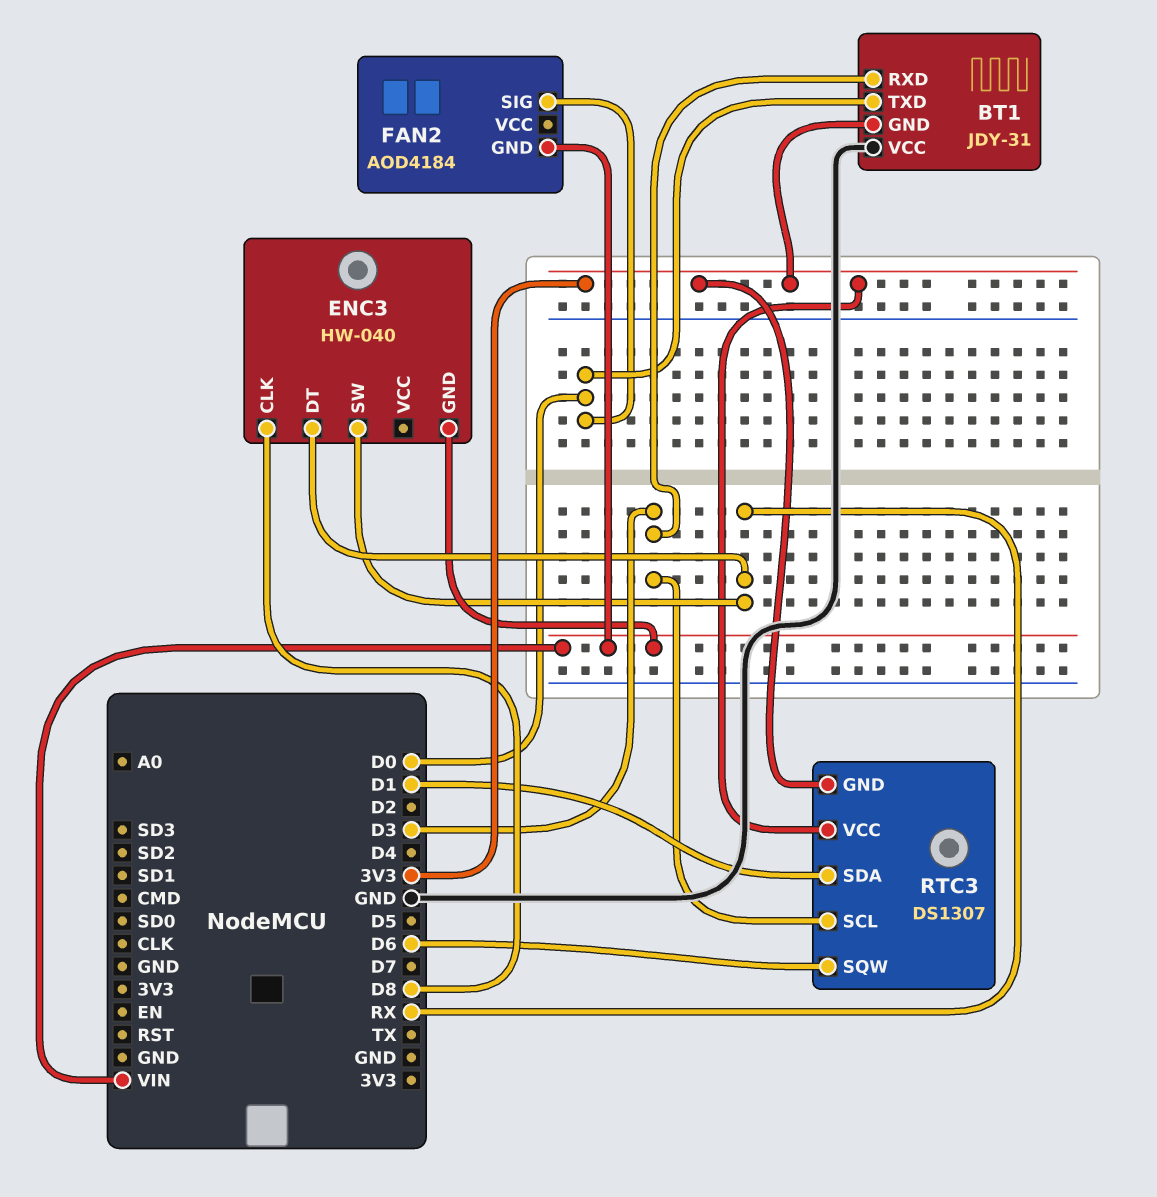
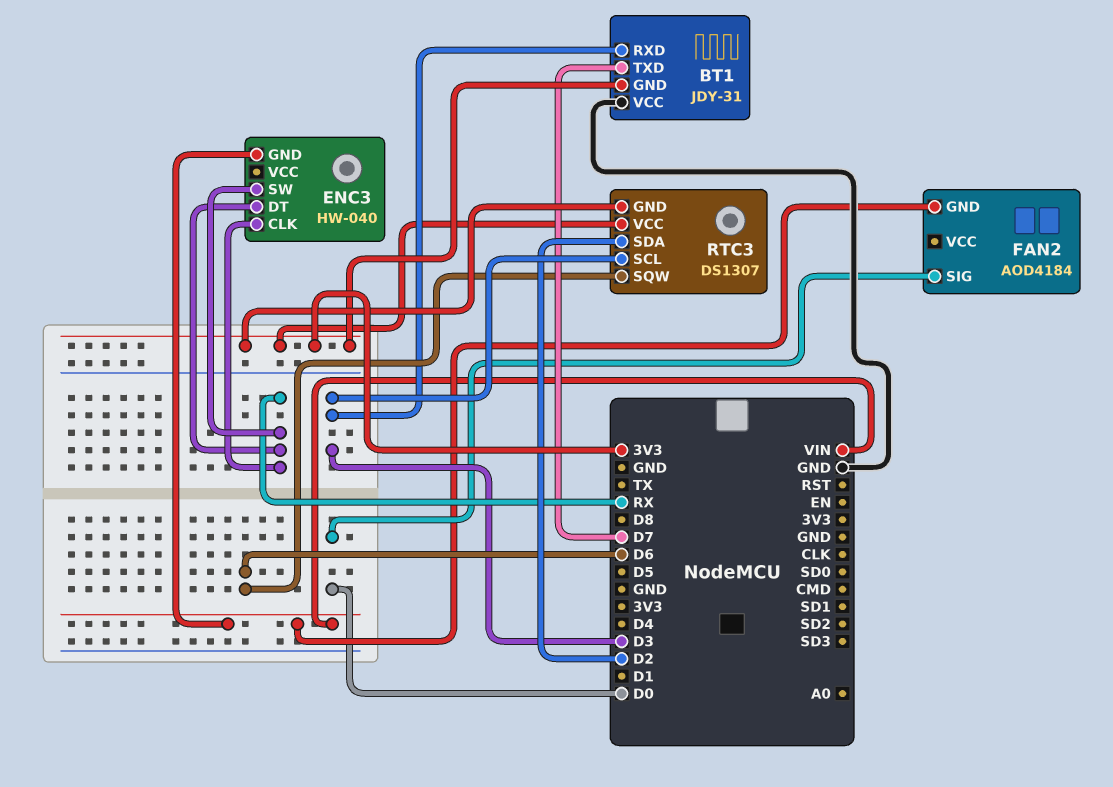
BT1 pin TXD: D0 -> D7
ENC3 pin CLK: D8 -> RX
RTC3 pin SDA: D1 -> D2

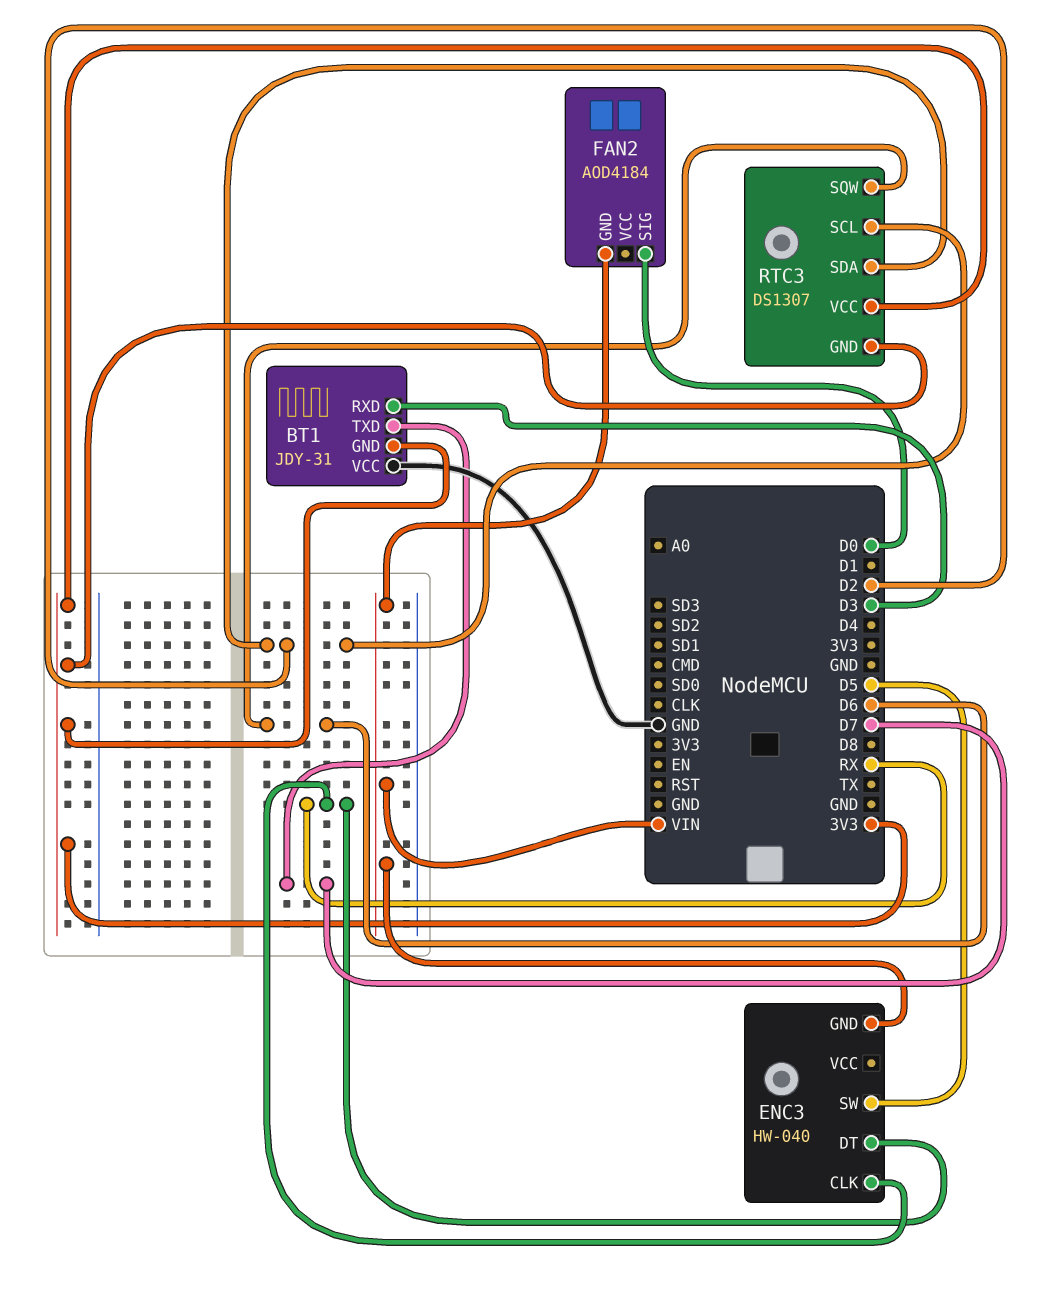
ENC3 pin SW: RX -> D5
RTC3 pin SCL: D3 -> D2

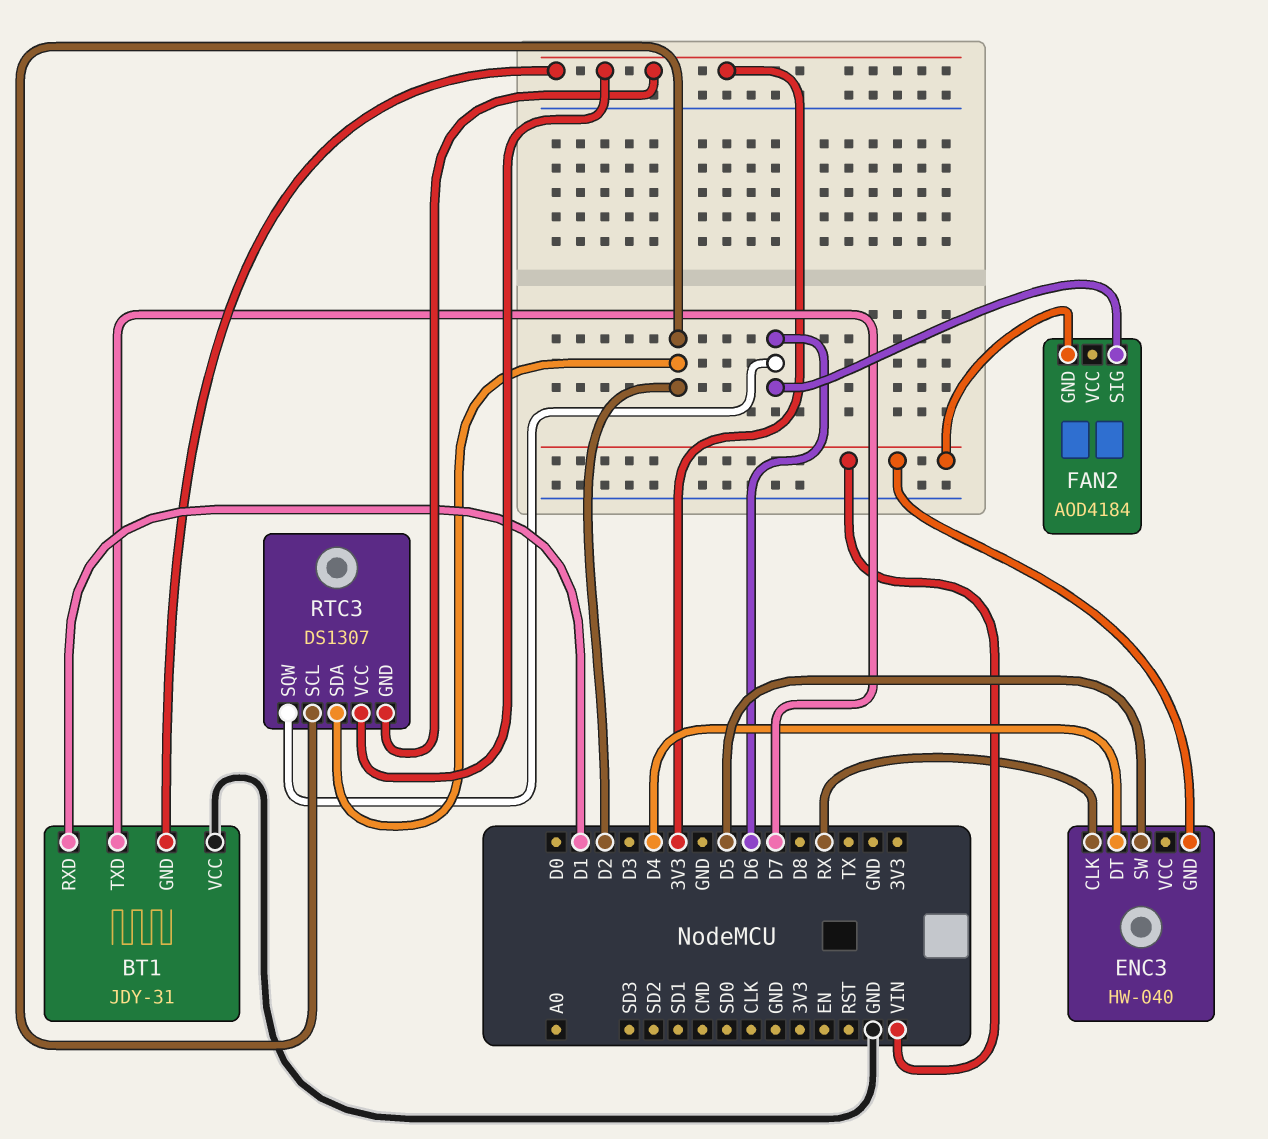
BT1 pin RXD: D3 -> D1
ENC3 pin DT: RX -> D4
FAN2 pin SIG: D0 -> D6

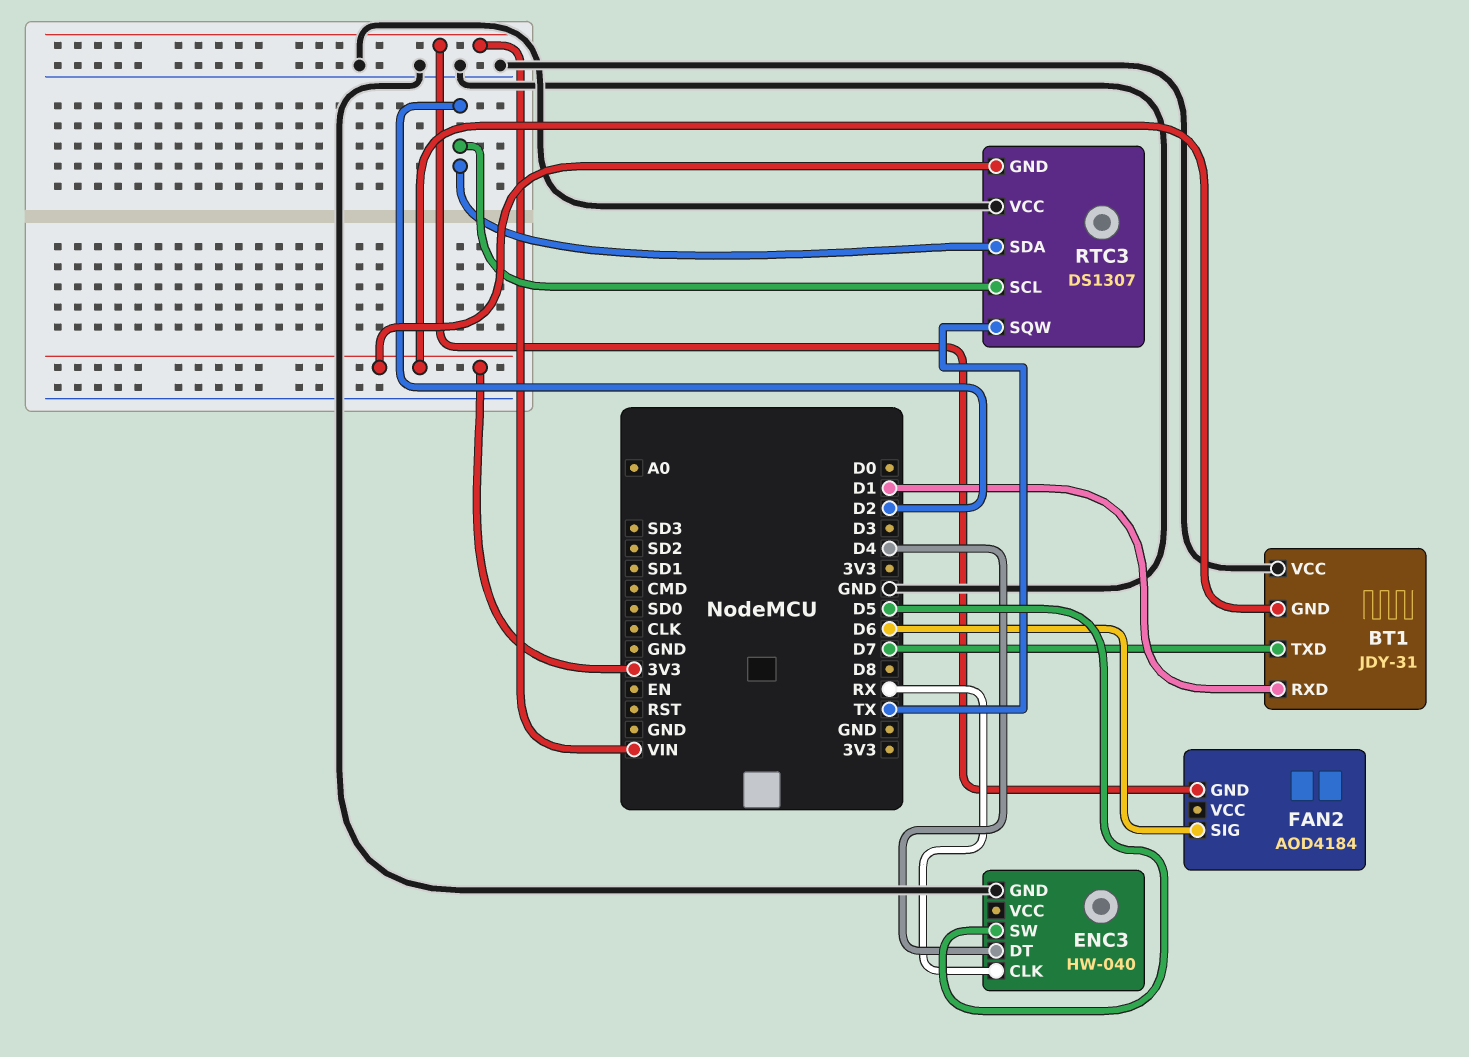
ENC3 pin GND: VIN -> GND
RTC3 pin SQW: D6 -> TX
RTC3 pin VCC: 3V3 -> GND

